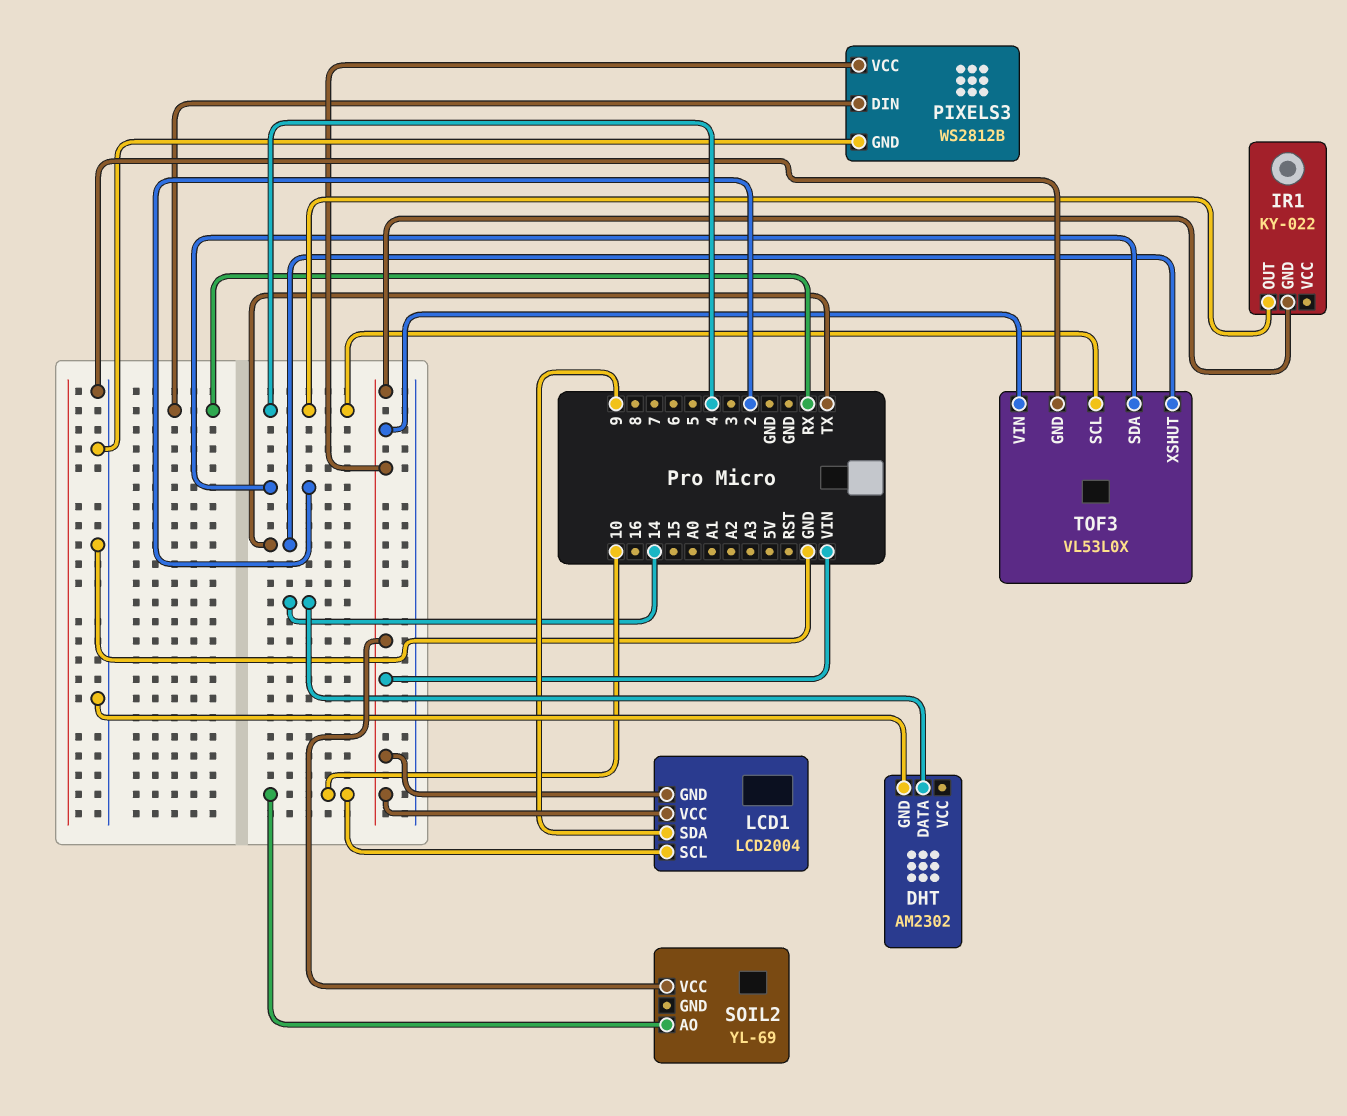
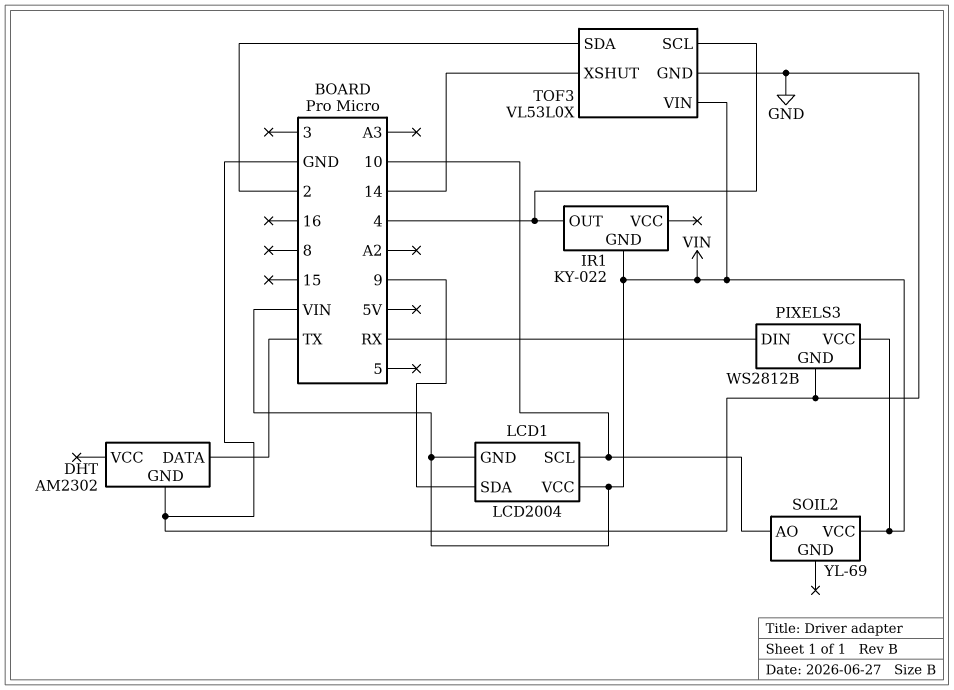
DHT pin DATA: 14 -> TX
TOF3 pin XSHUT: TX -> 14

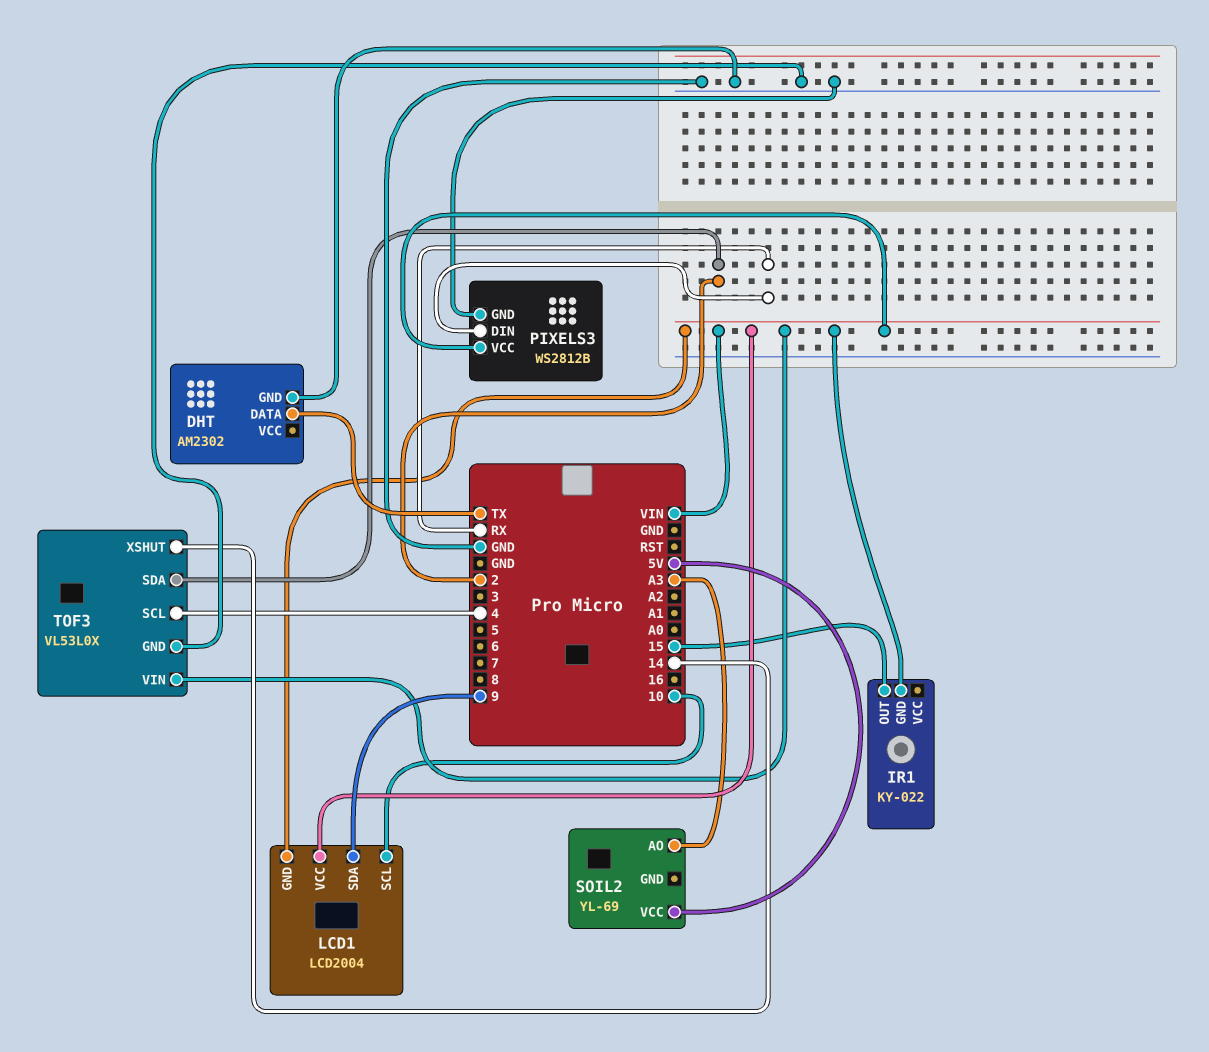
IR1 pin OUT: 4 -> 15
SOIL2 pin AO: 10 -> A3
SOIL2 pin VCC: VIN -> 5V

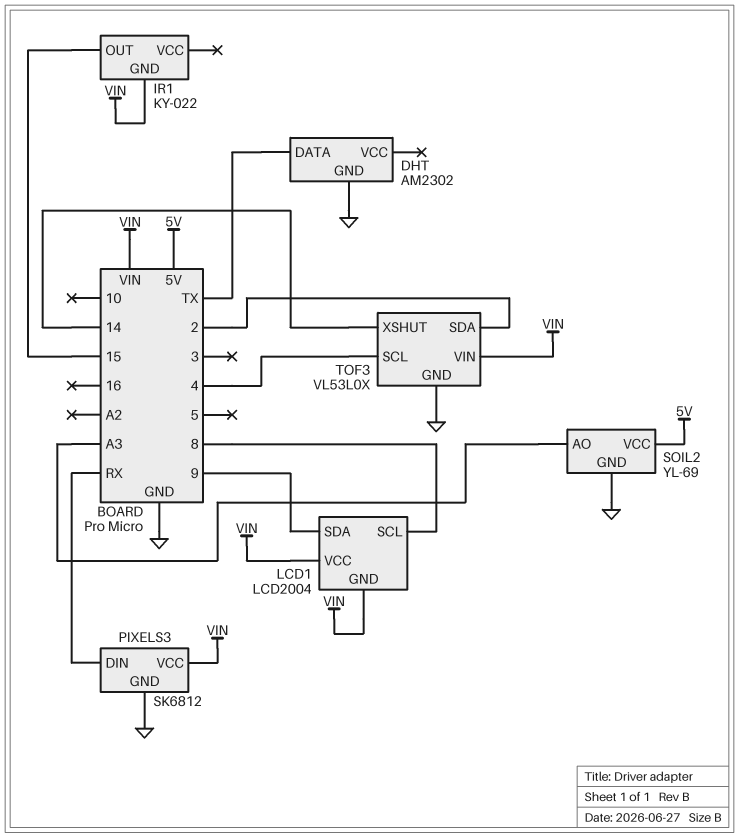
LCD1 pin SCL: 10 -> 8
PIXELS3: WS2812B -> SK6812
SOIL2 pin GND: none -> GND

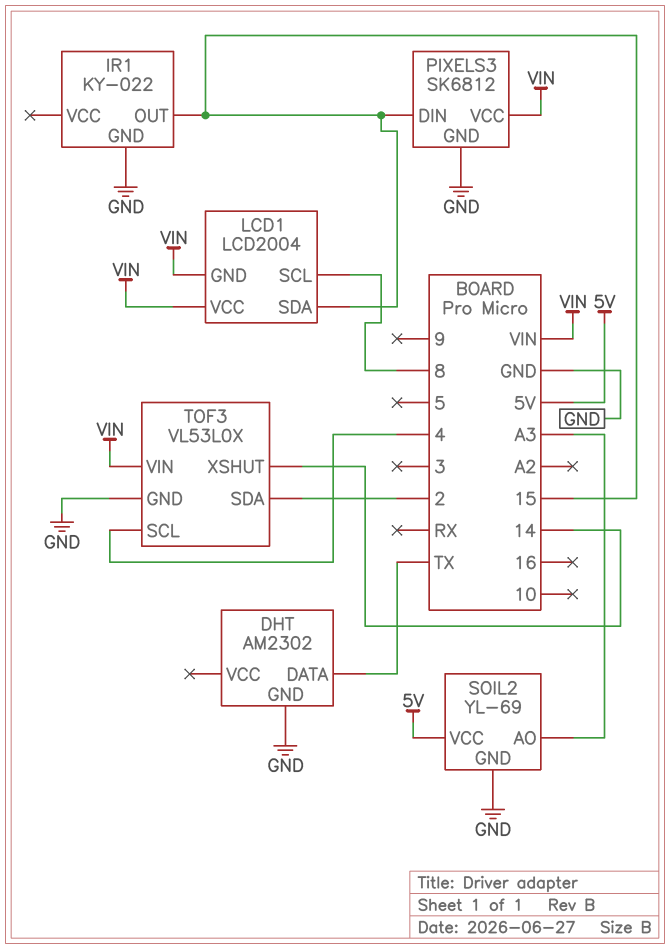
IR1 pin GND: VIN -> GND
LCD1 pin SDA: 9 -> 15
PIXELS3 pin DIN: RX -> 15

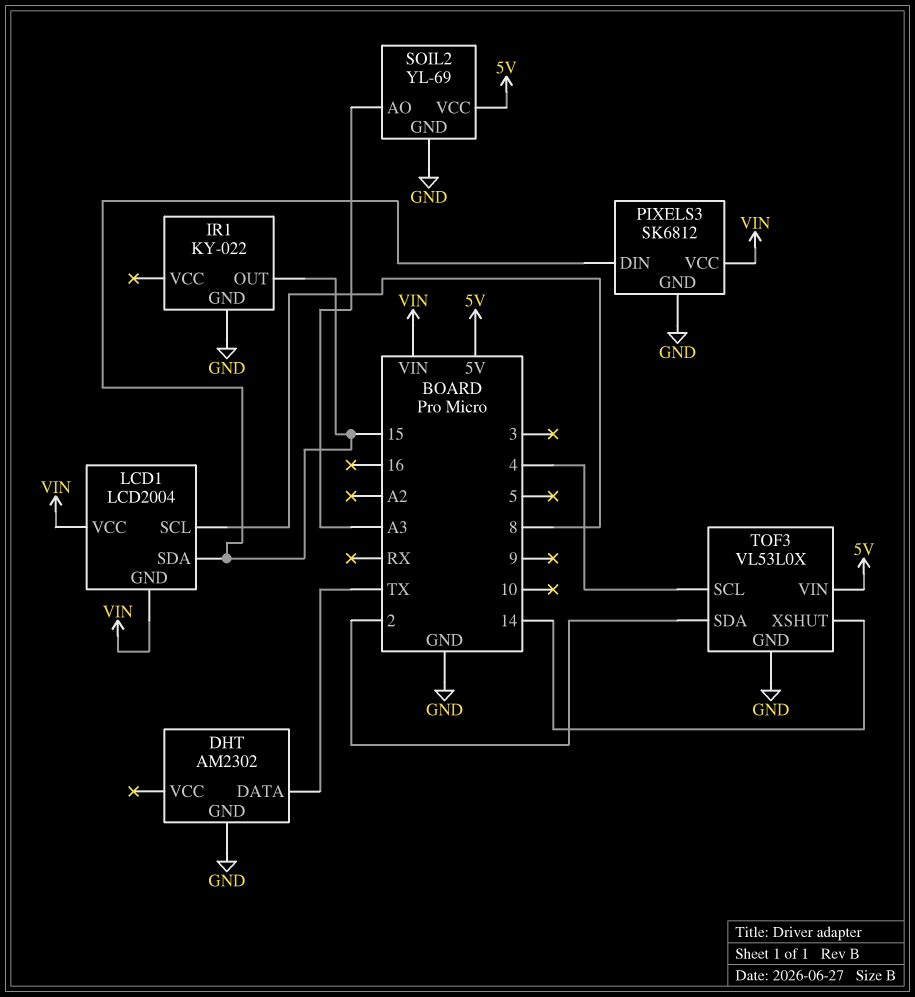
TOF3 pin VIN: VIN -> 5V

